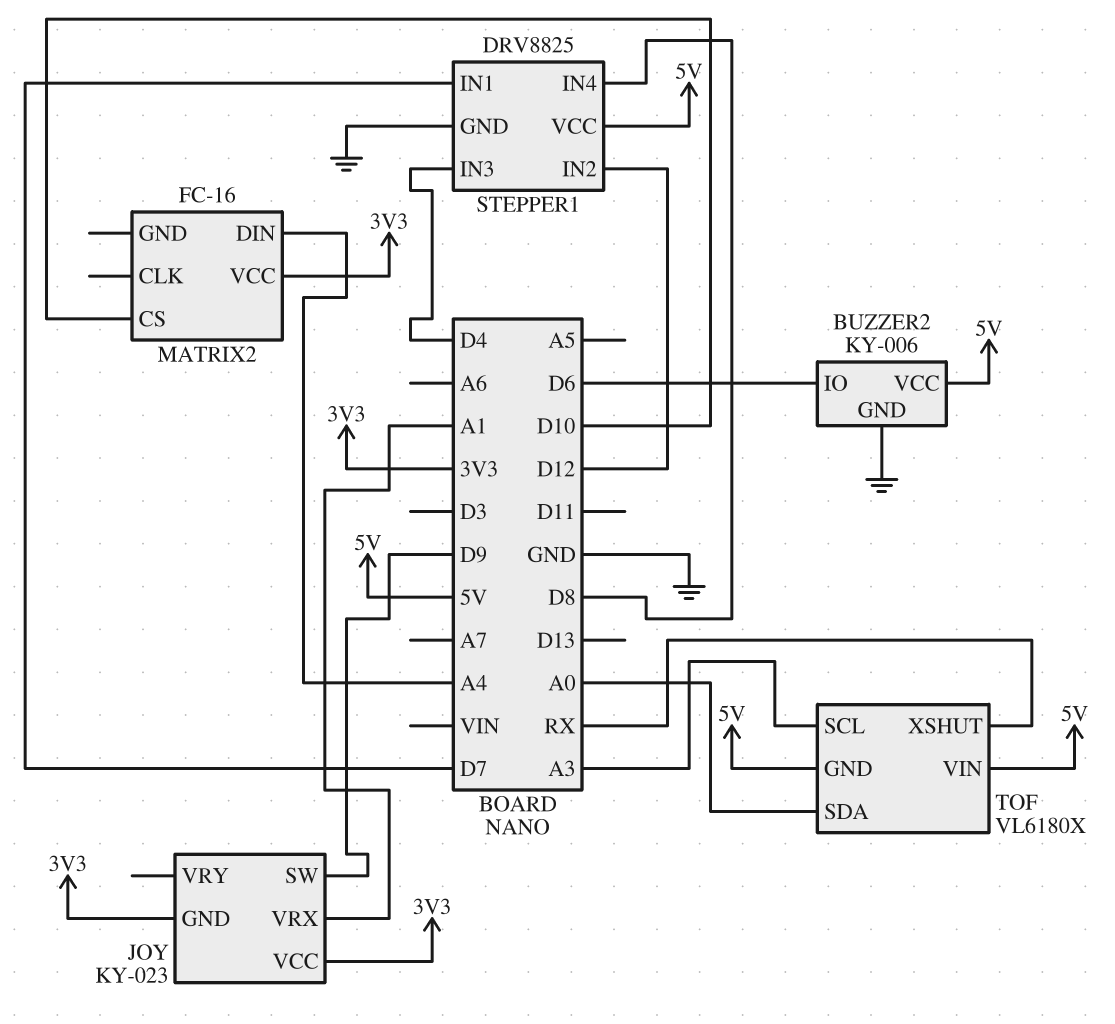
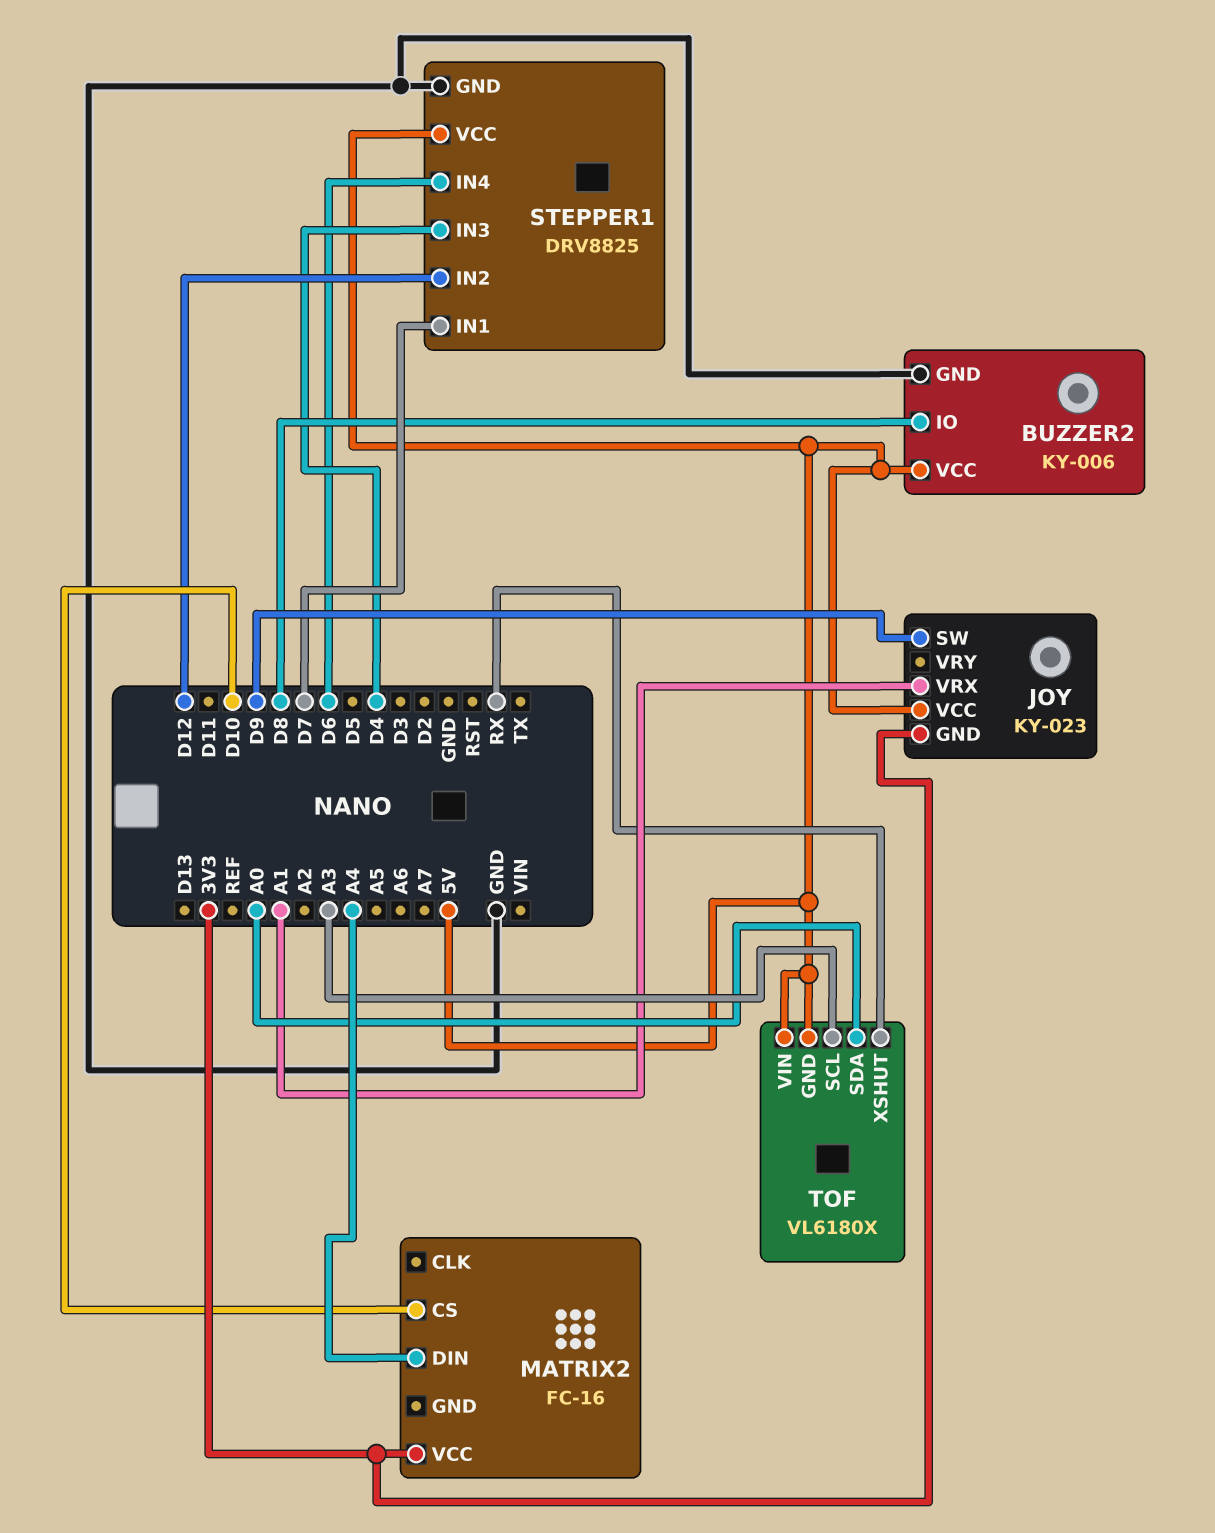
BUZZER2 pin IO: D6 -> D8
JOY pin VCC: 3V3 -> 5V
STEPPER1 pin IN4: D8 -> D6

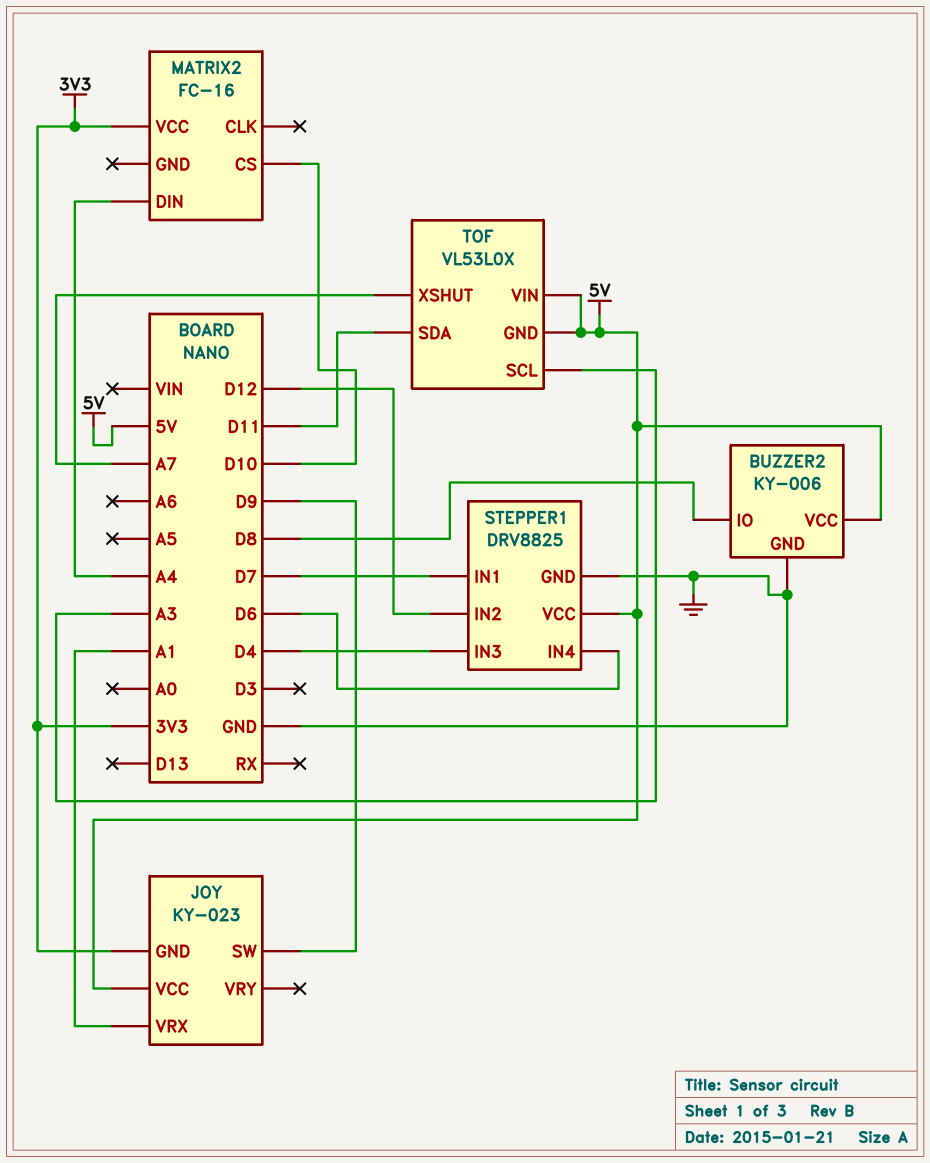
TOF: VL6180X -> VL53L0X
TOF pin SDA: A0 -> D11
TOF pin XSHUT: RX -> A7

